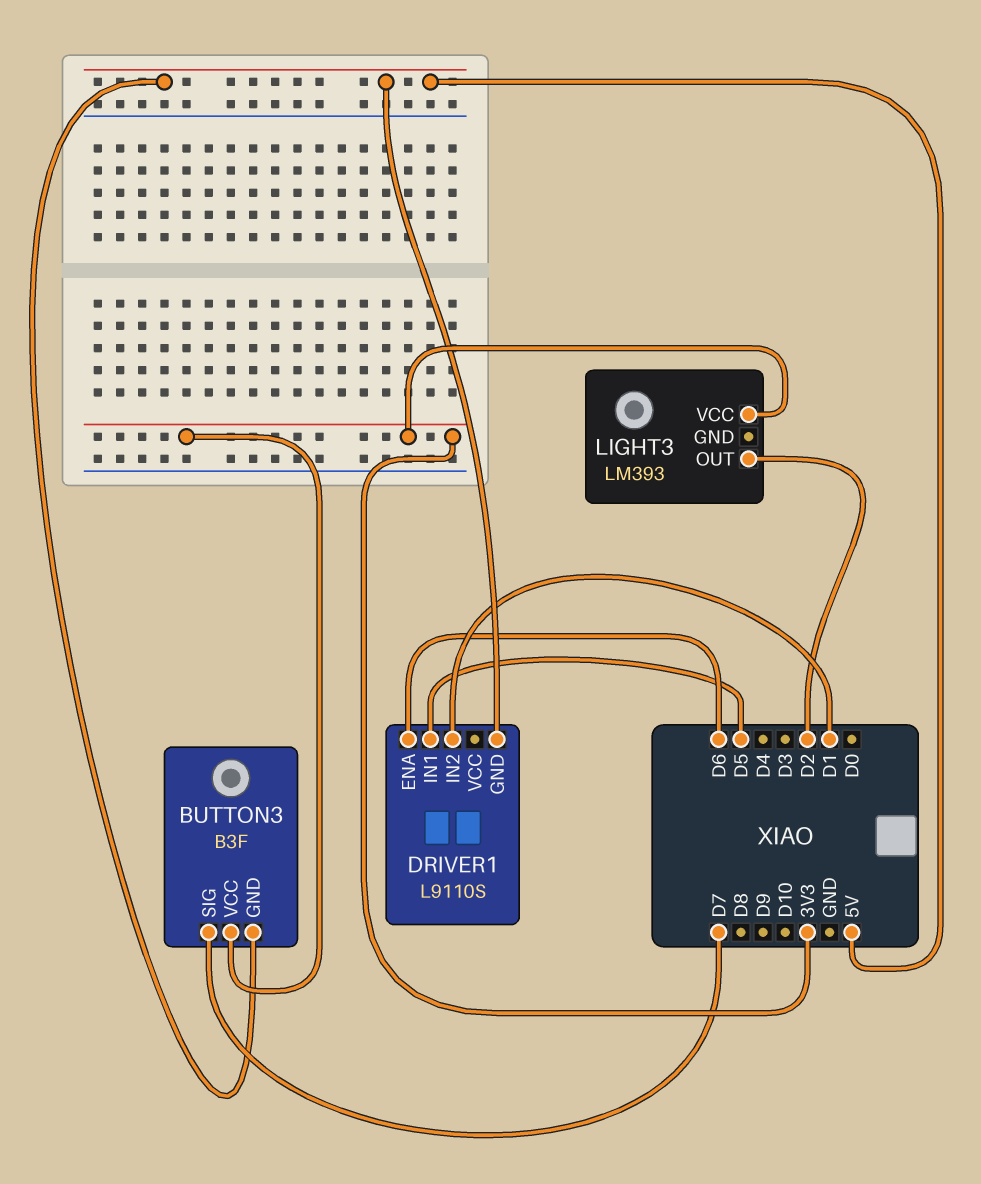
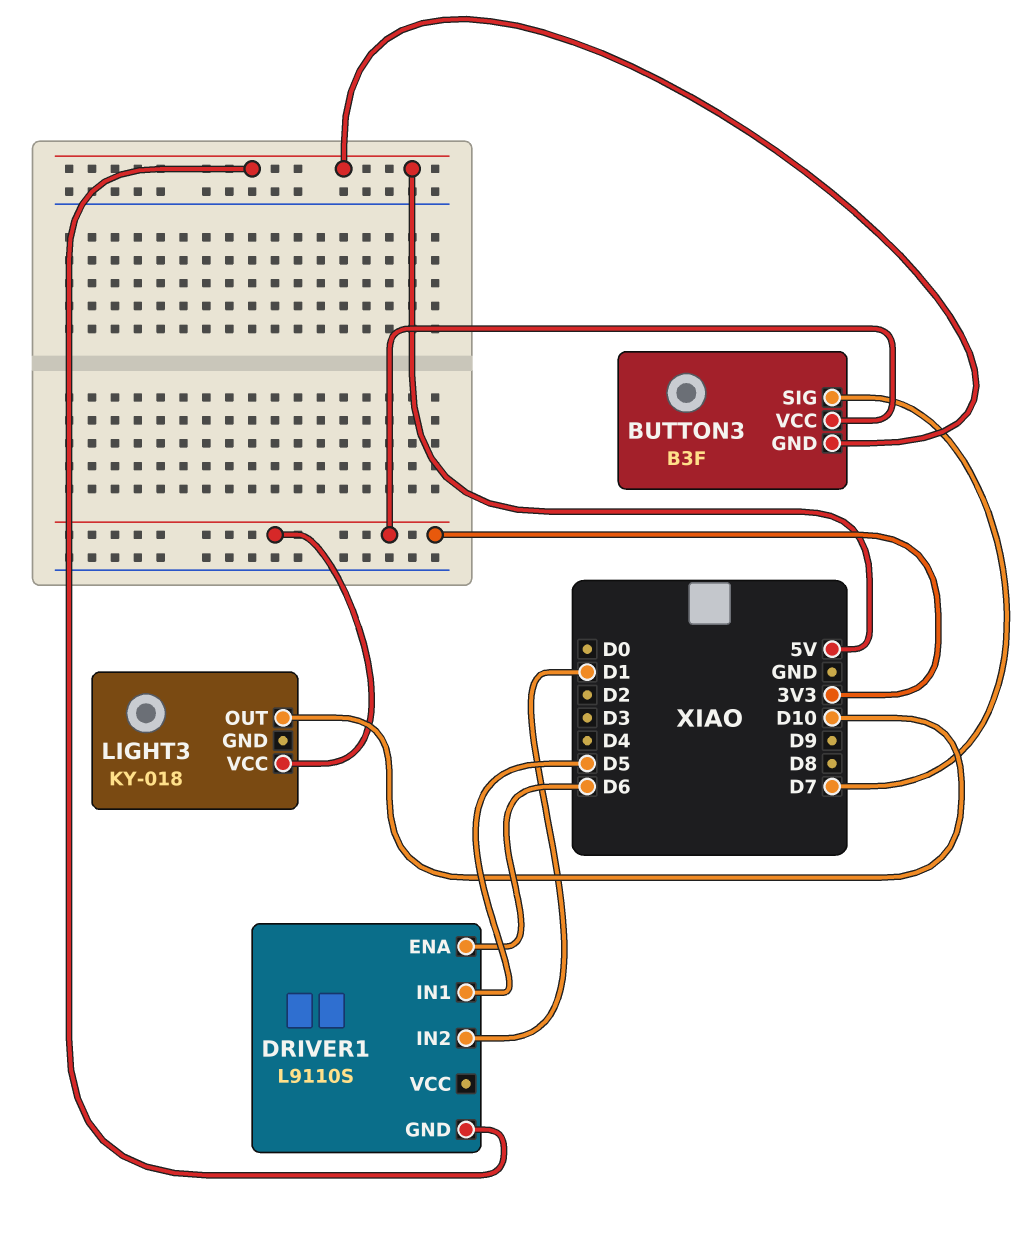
LIGHT3: LM393 -> KY-018
LIGHT3 pin OUT: D2 -> D10

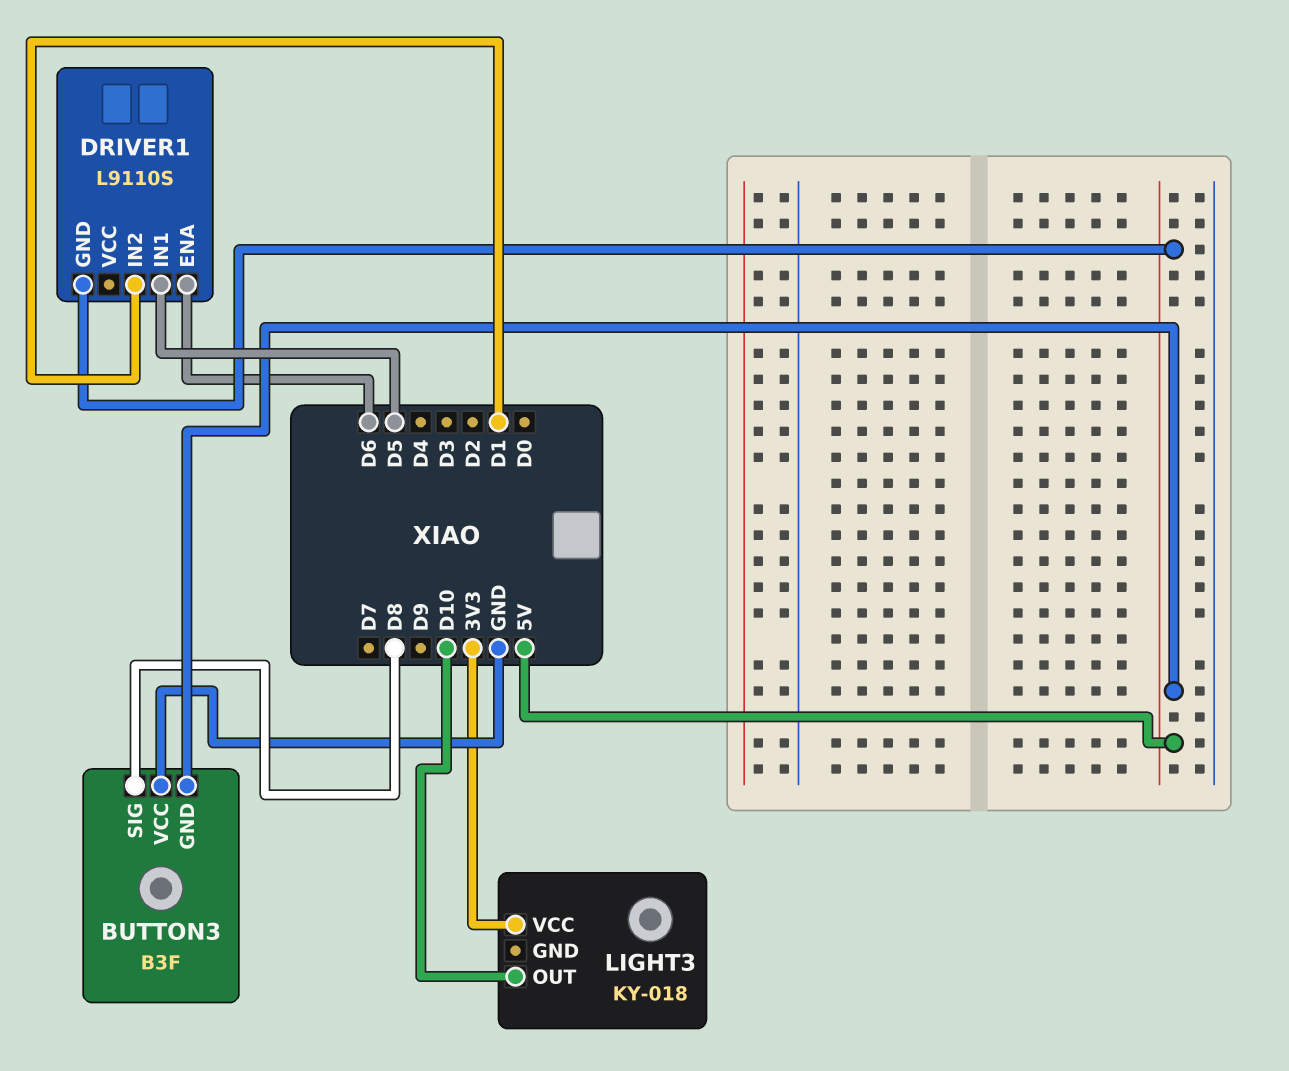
BUTTON3 pin SIG: D7 -> D8
BUTTON3 pin VCC: 3V3 -> GND

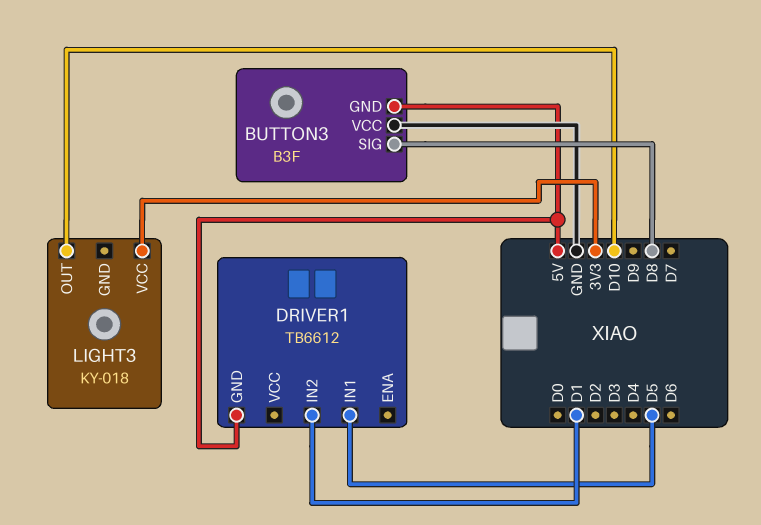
DRIVER1: L9110S -> TB6612
DRIVER1 pin ENA: D6 -> none

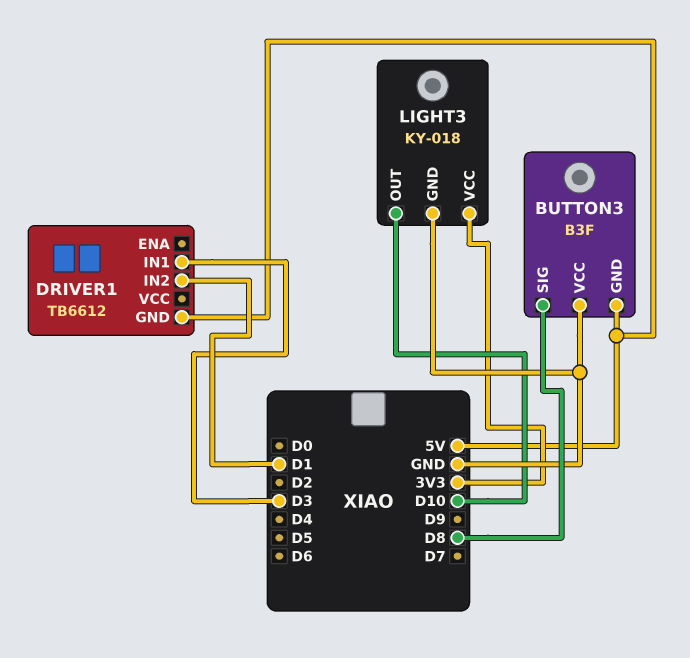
DRIVER1 pin IN1: D5 -> D3
LIGHT3 pin GND: none -> GND

